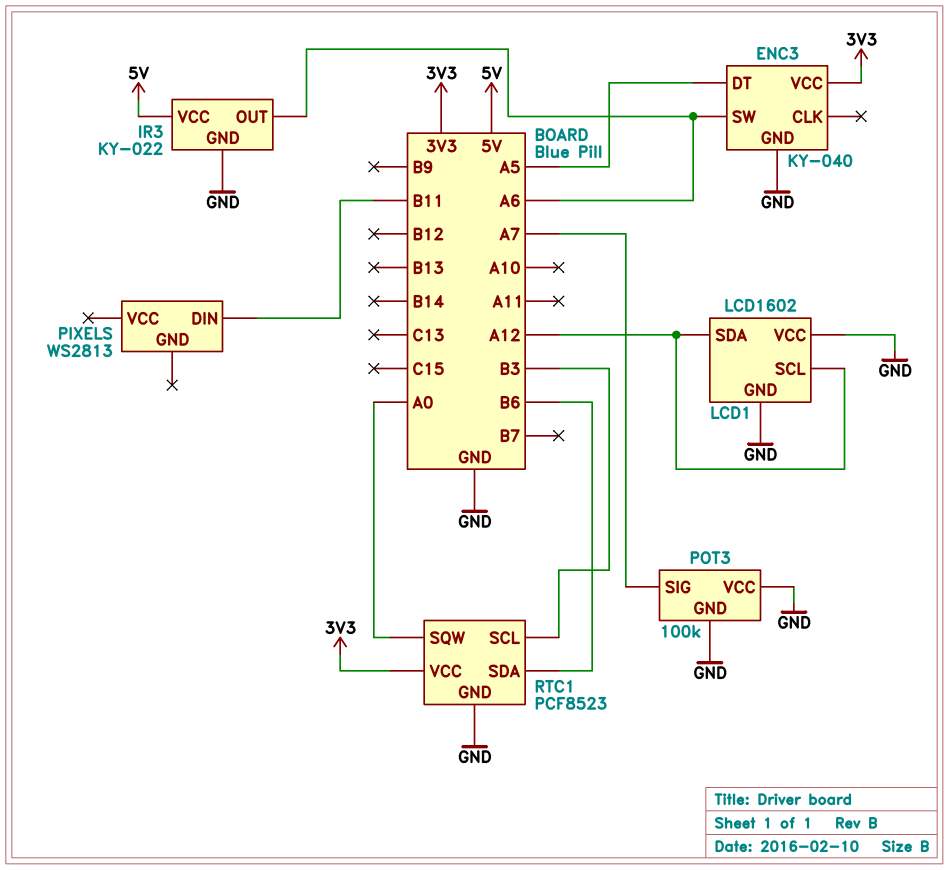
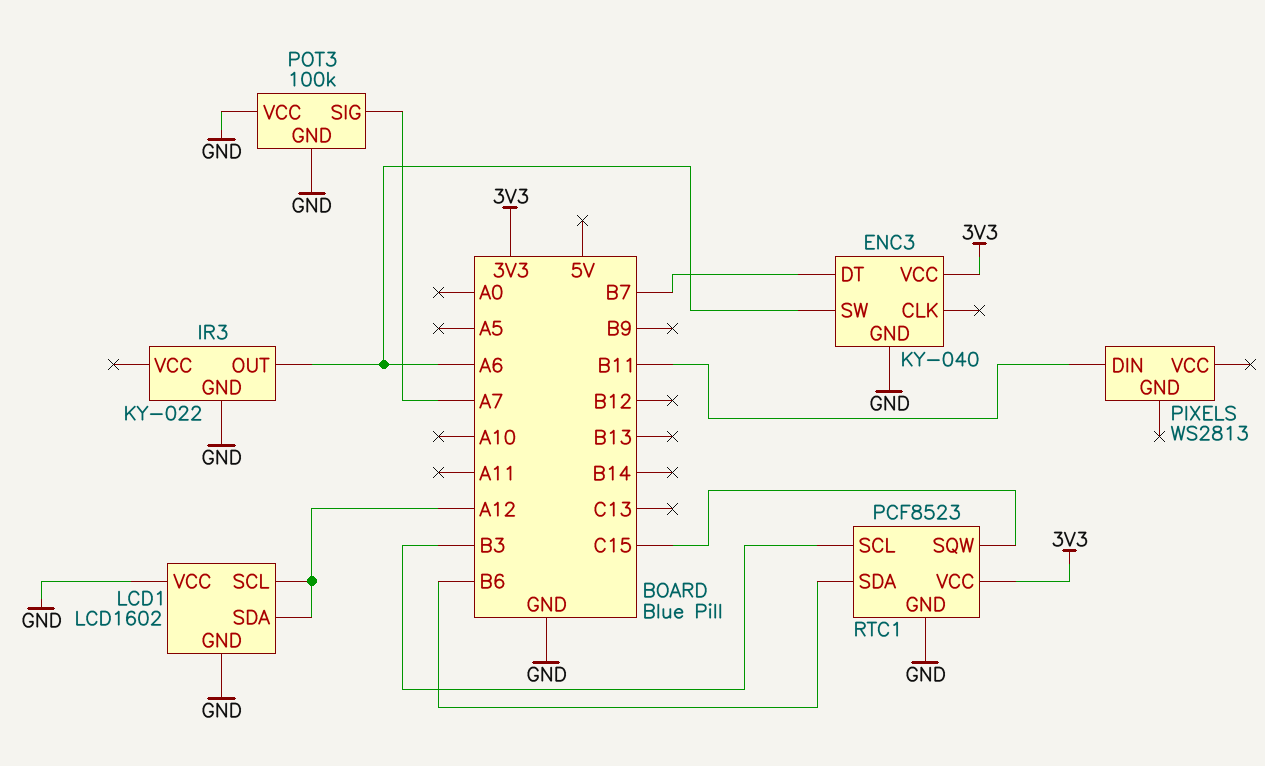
ENC3 pin DT: A5 -> B7
IR3 pin VCC: 5V -> none
RTC1 pin SQW: A0 -> C15

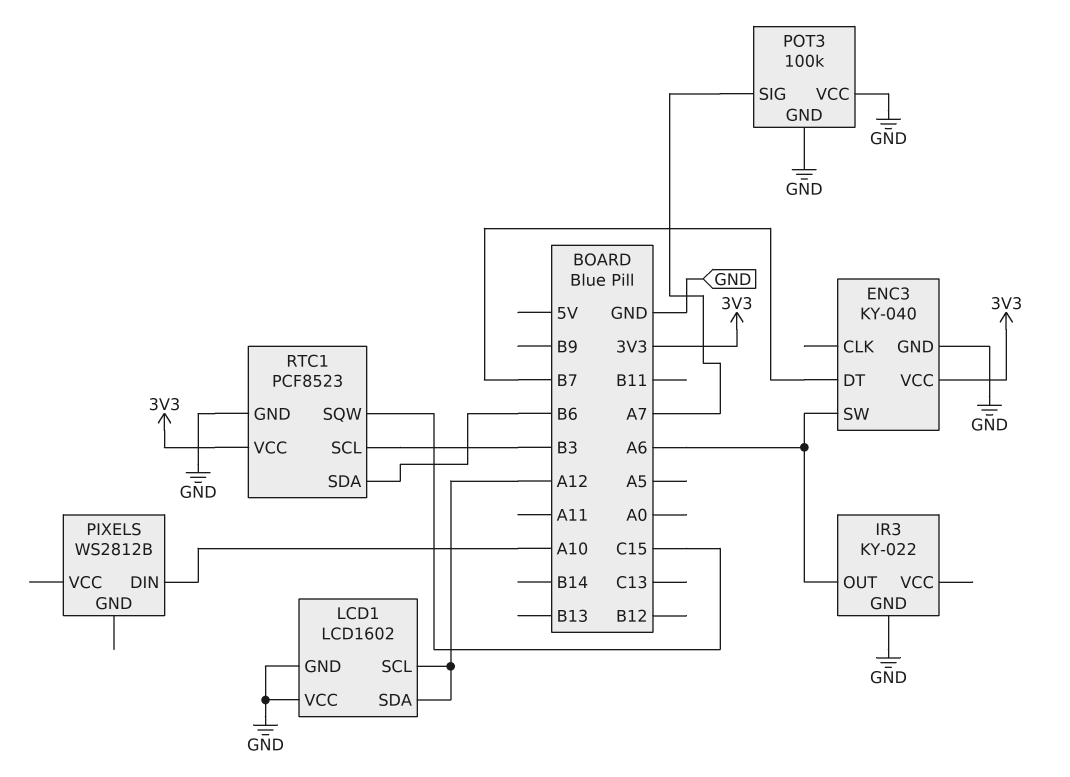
PIXELS: WS2813 -> WS2812B
PIXELS pin DIN: B11 -> A10

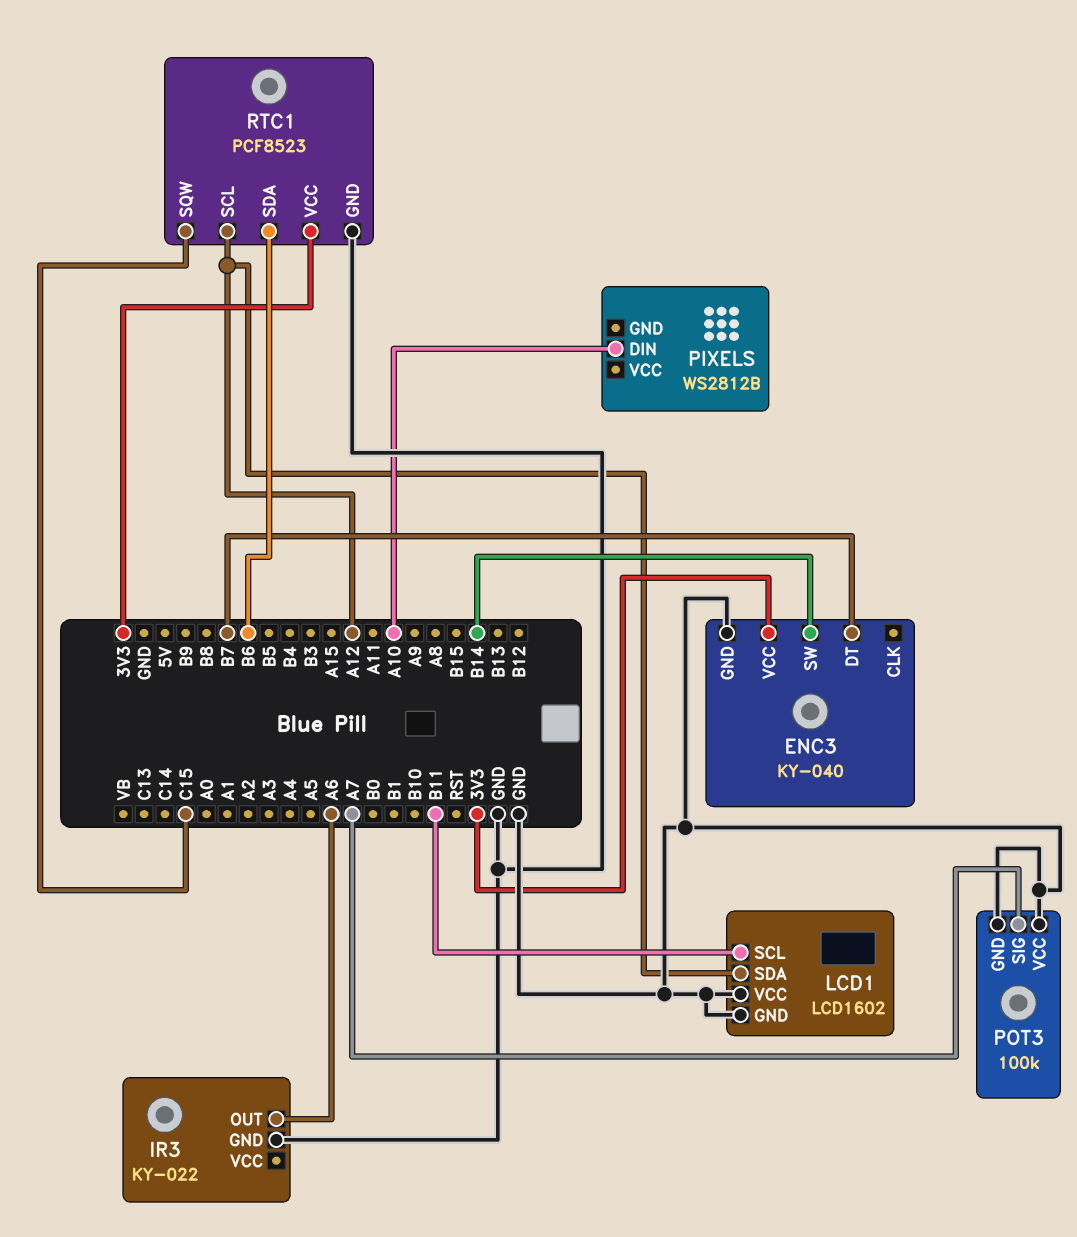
ENC3 pin SW: A6 -> B14
LCD1 pin SCL: A12 -> B11
RTC1 pin SCL: B3 -> A12

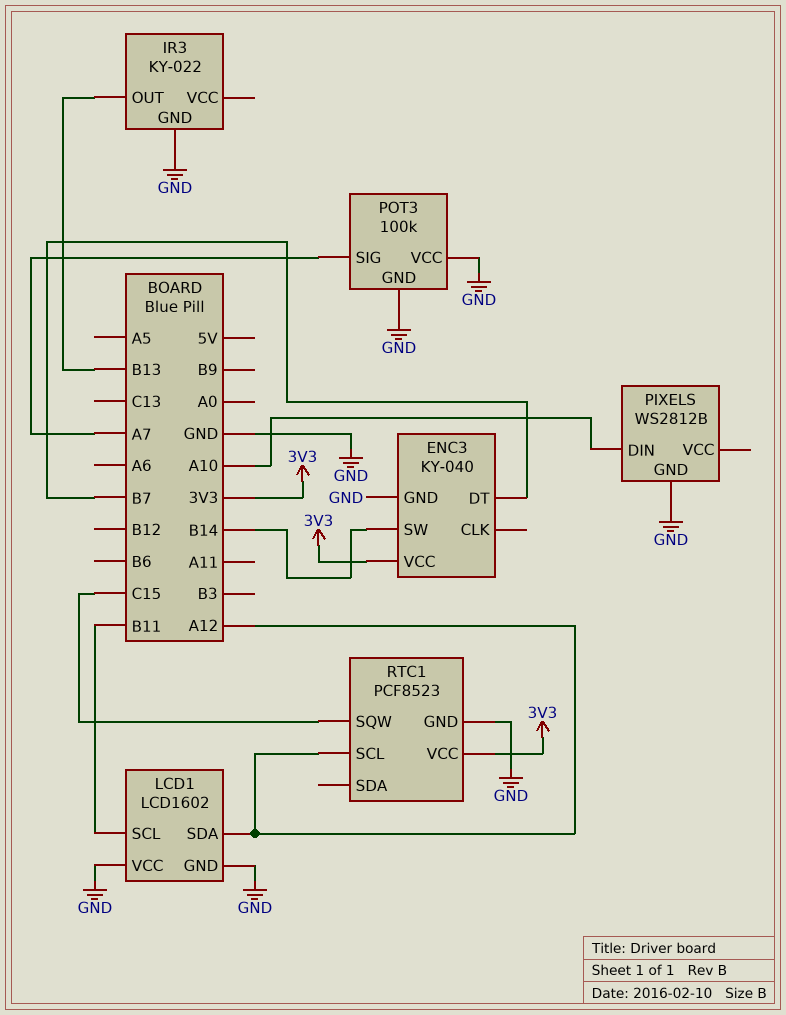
IR3 pin OUT: A6 -> B13
PIXELS pin GND: none -> GND
RTC1 pin SDA: B6 -> none

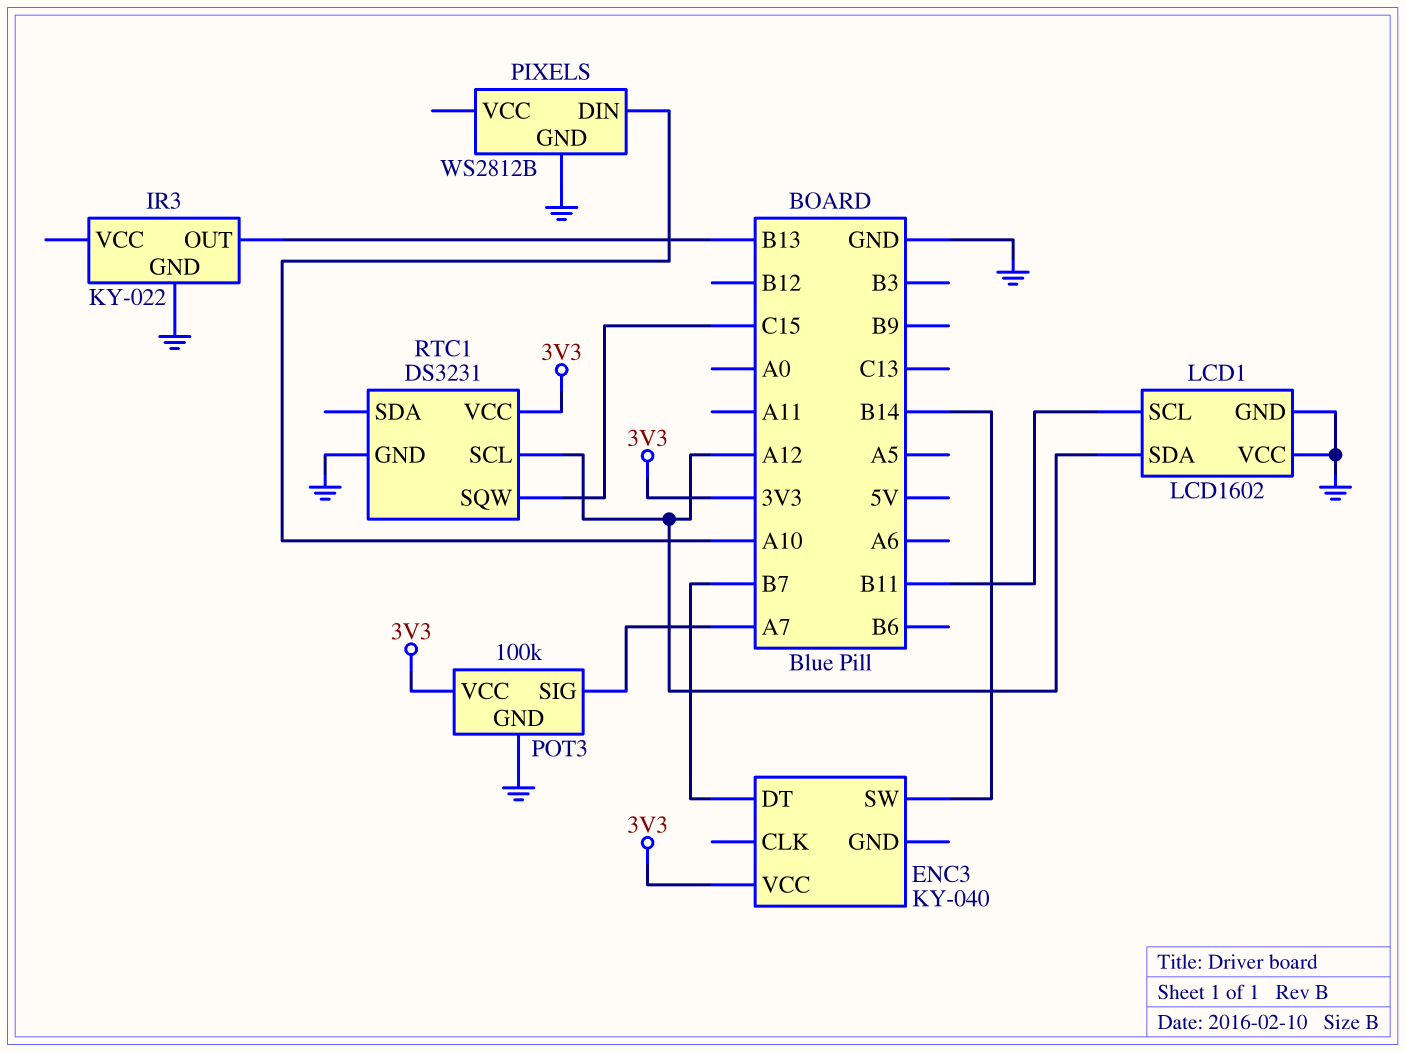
ENC3 pin GND: GND -> none
POT3 pin VCC: GND -> 3V3
RTC1: PCF8523 -> DS3231

